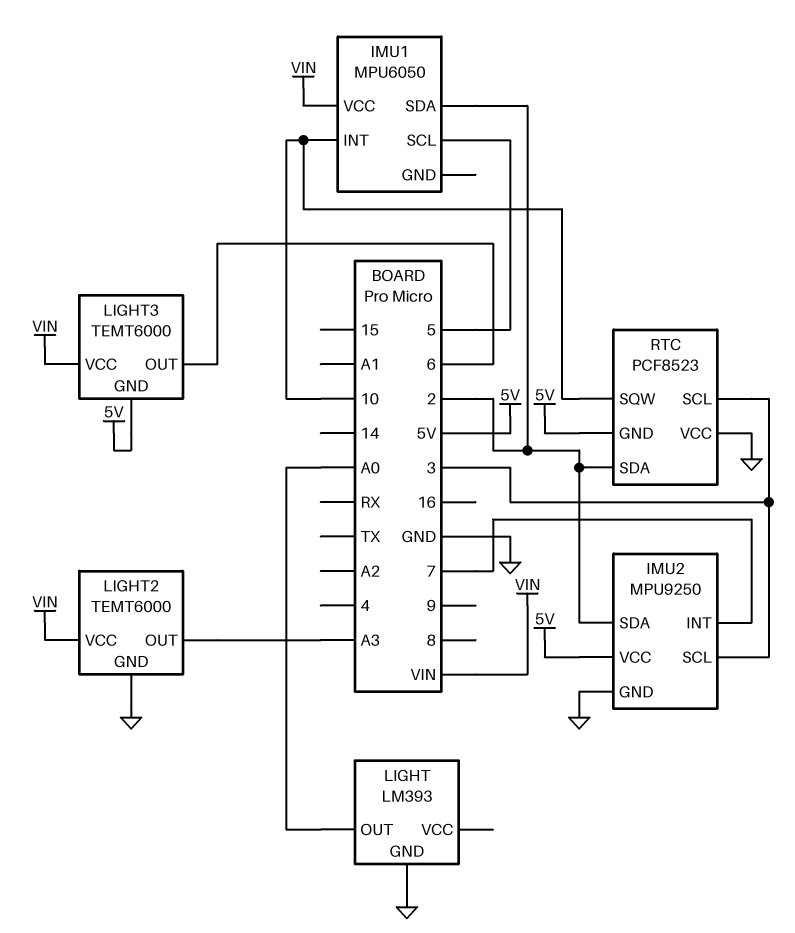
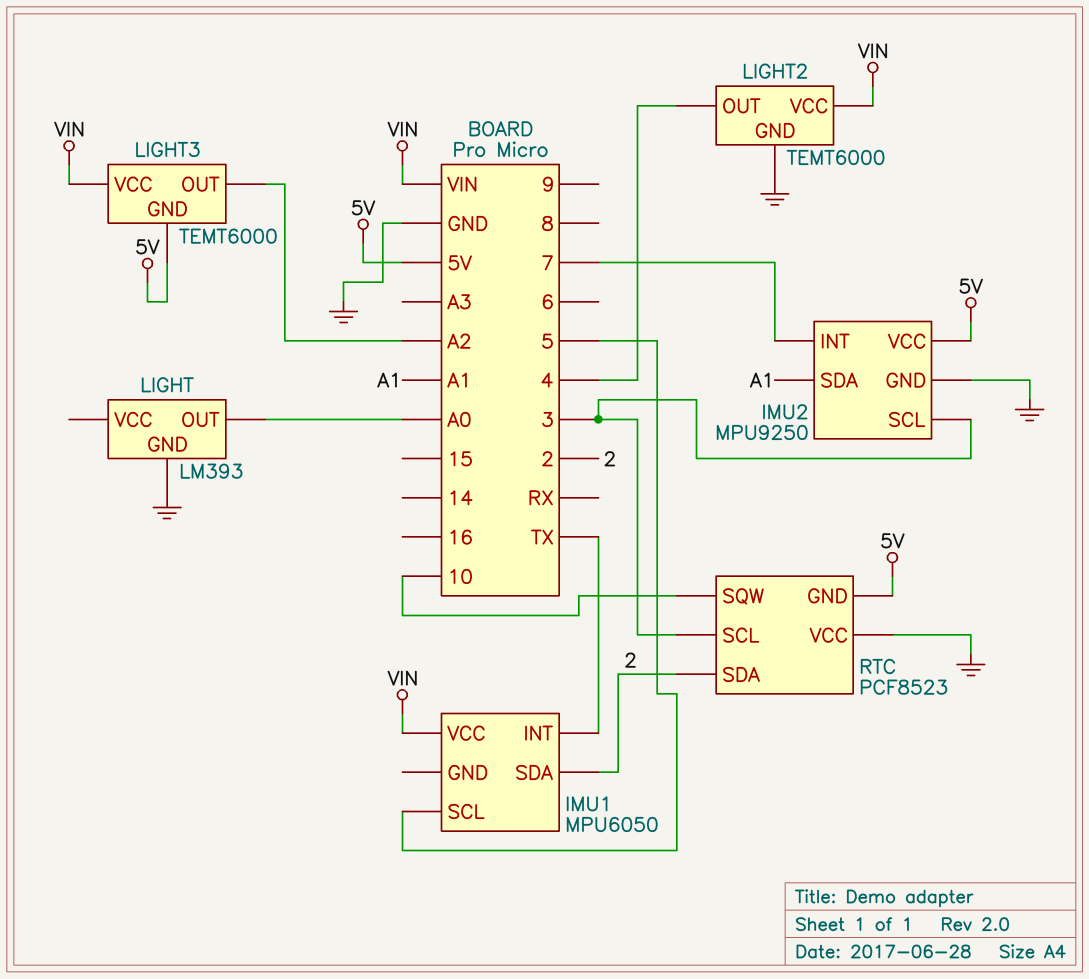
IMU1 pin INT: 10 -> TX
IMU2 pin SDA: 2 -> A1
LIGHT2 pin OUT: A3 -> 4
LIGHT3 pin OUT: 6 -> A2

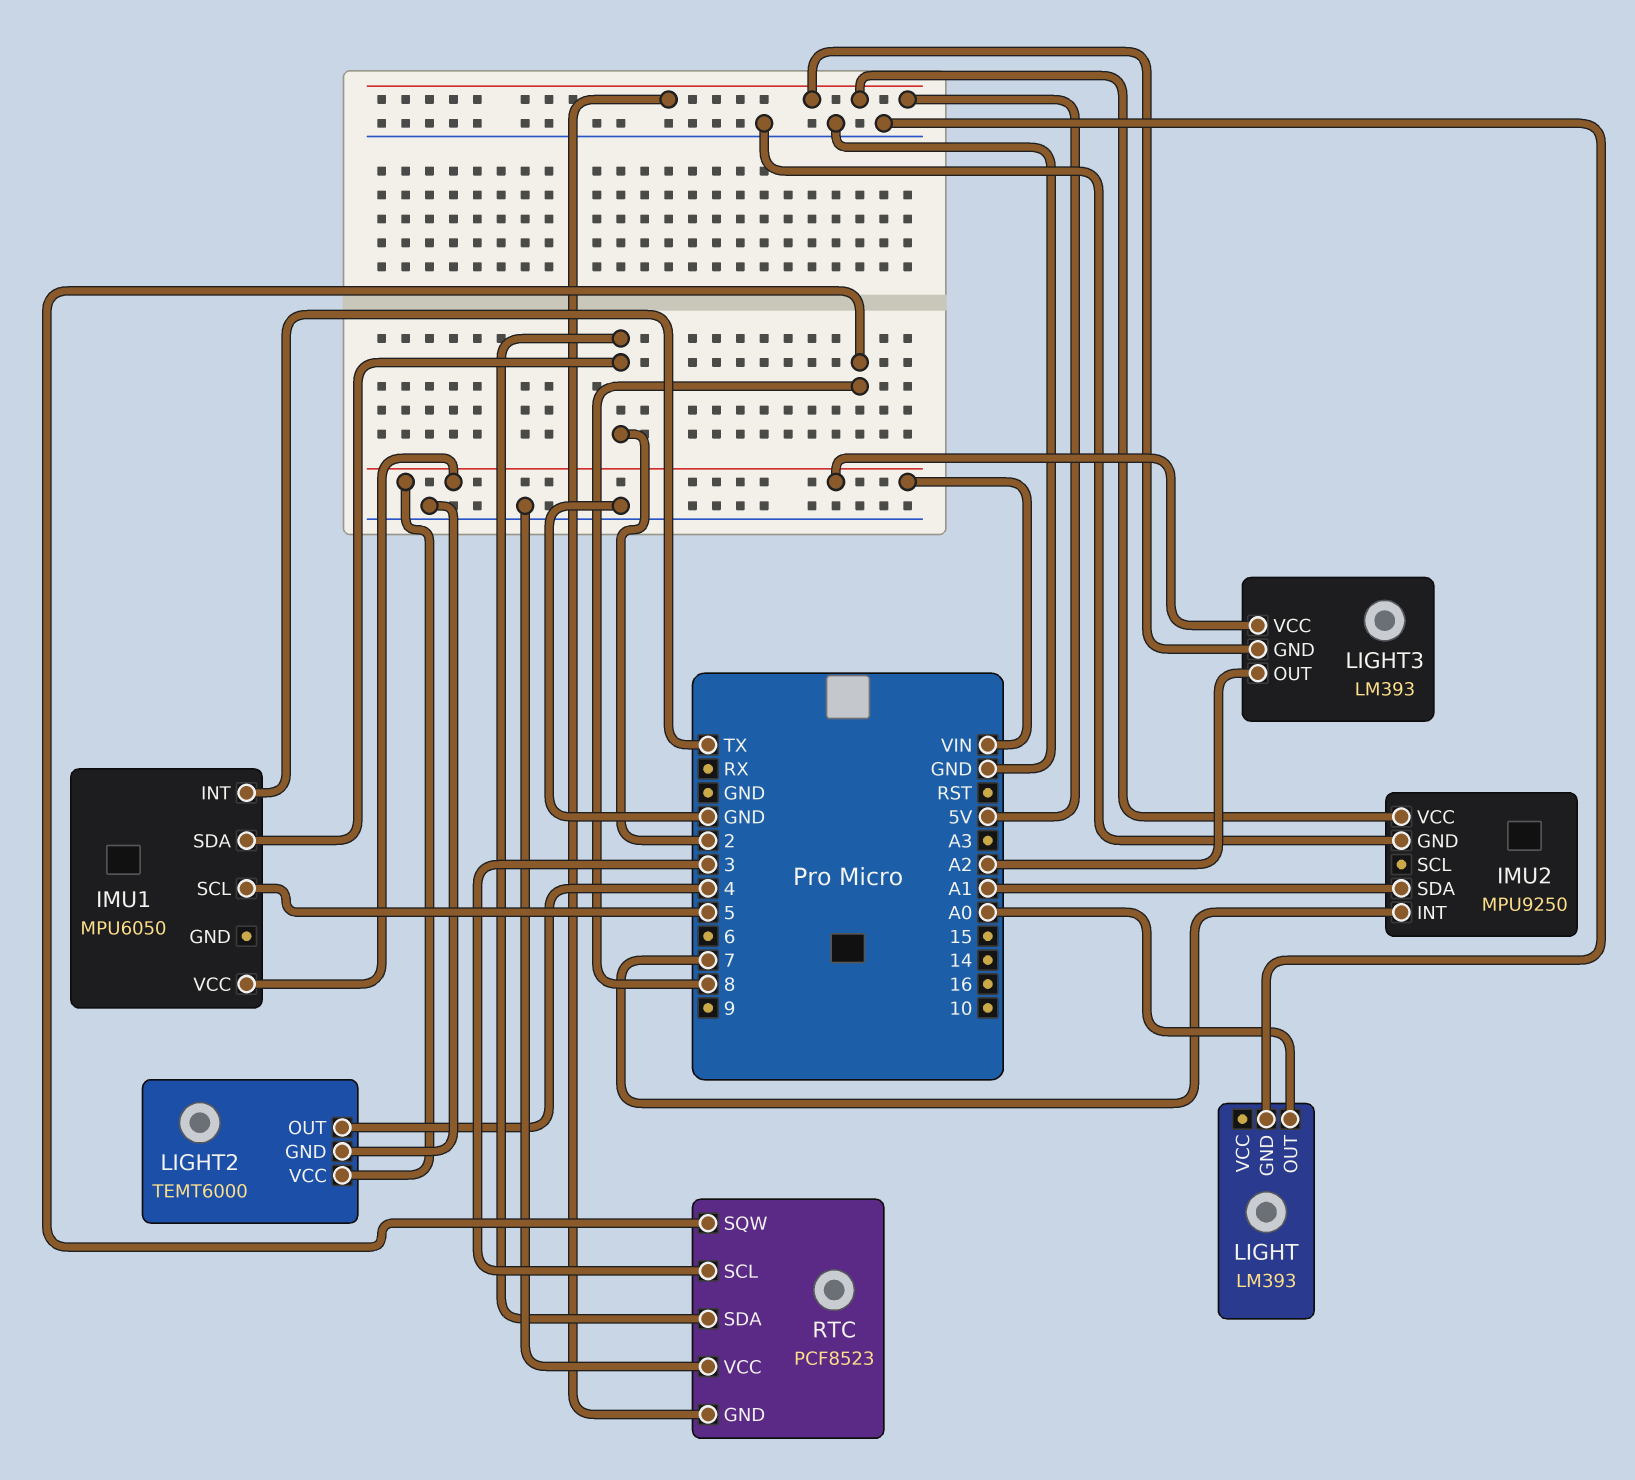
IMU2 pin SCL: 3 -> none
LIGHT3: TEMT6000 -> LM393
RTC pin SQW: 10 -> 8

